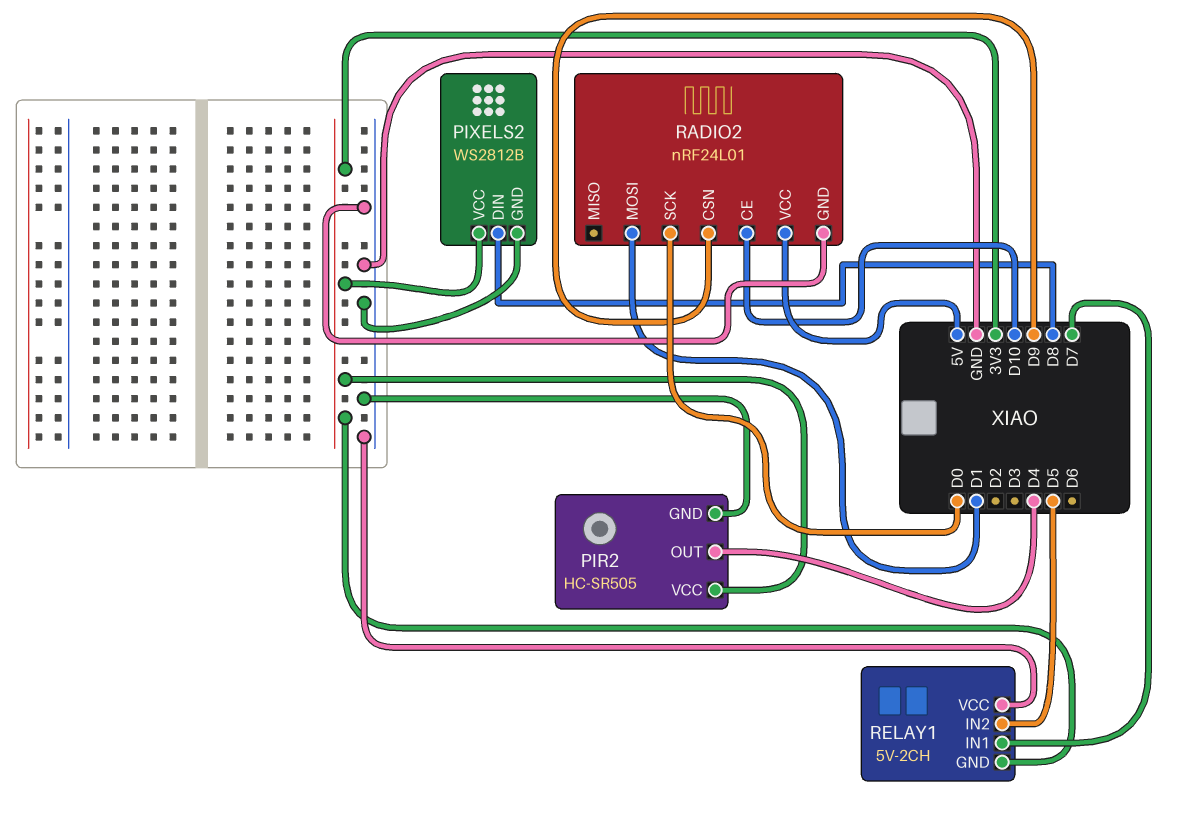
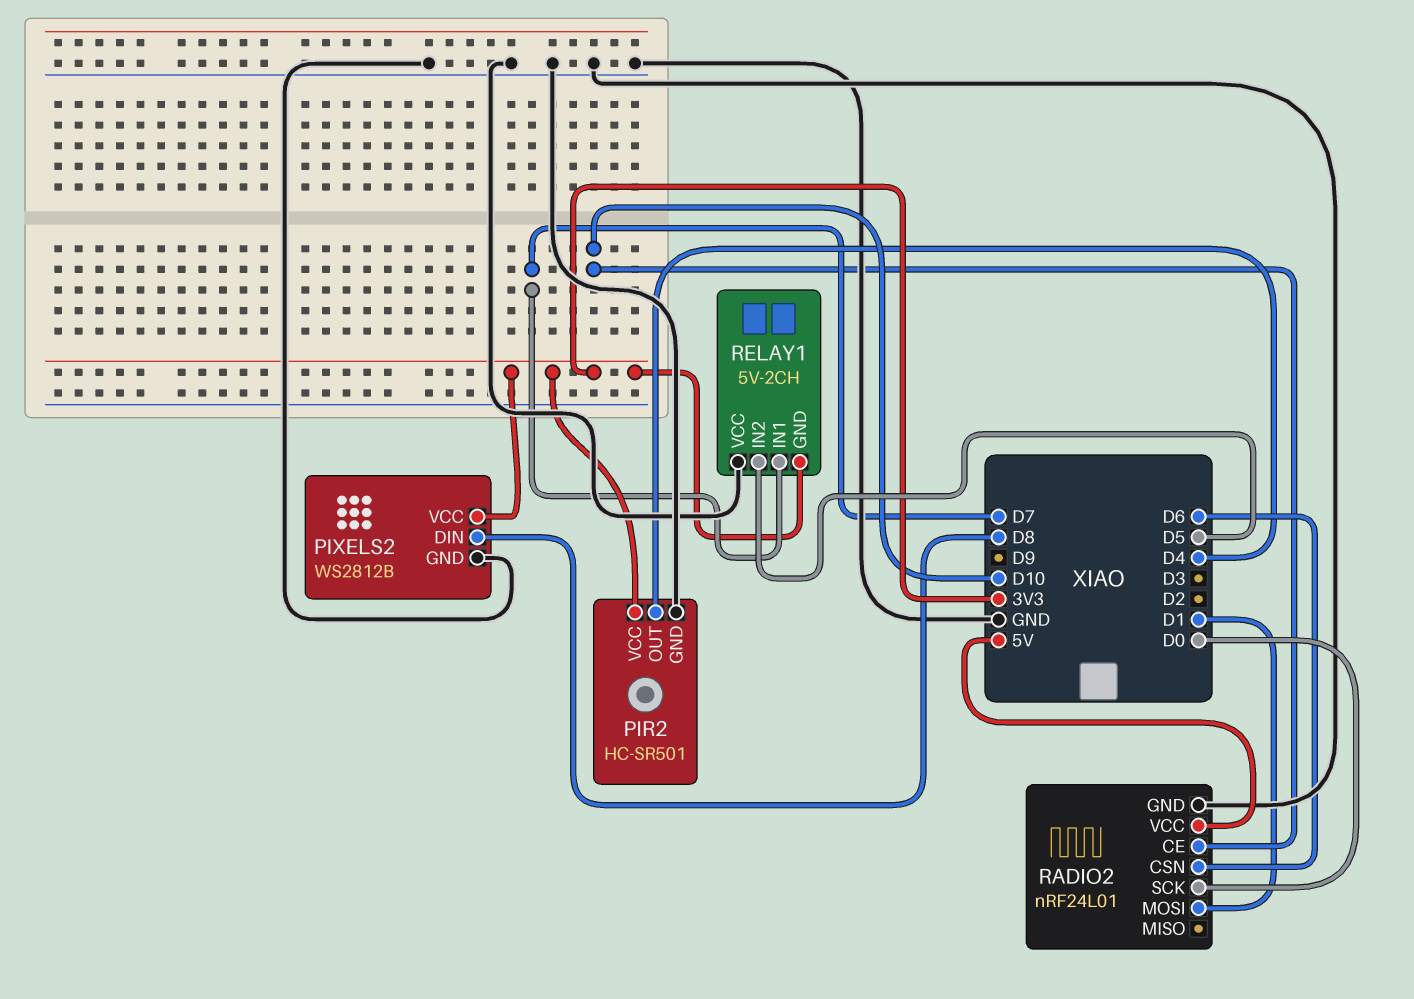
PIR2: HC-SR505 -> HC-SR501
RADIO2 pin CSN: D9 -> D6

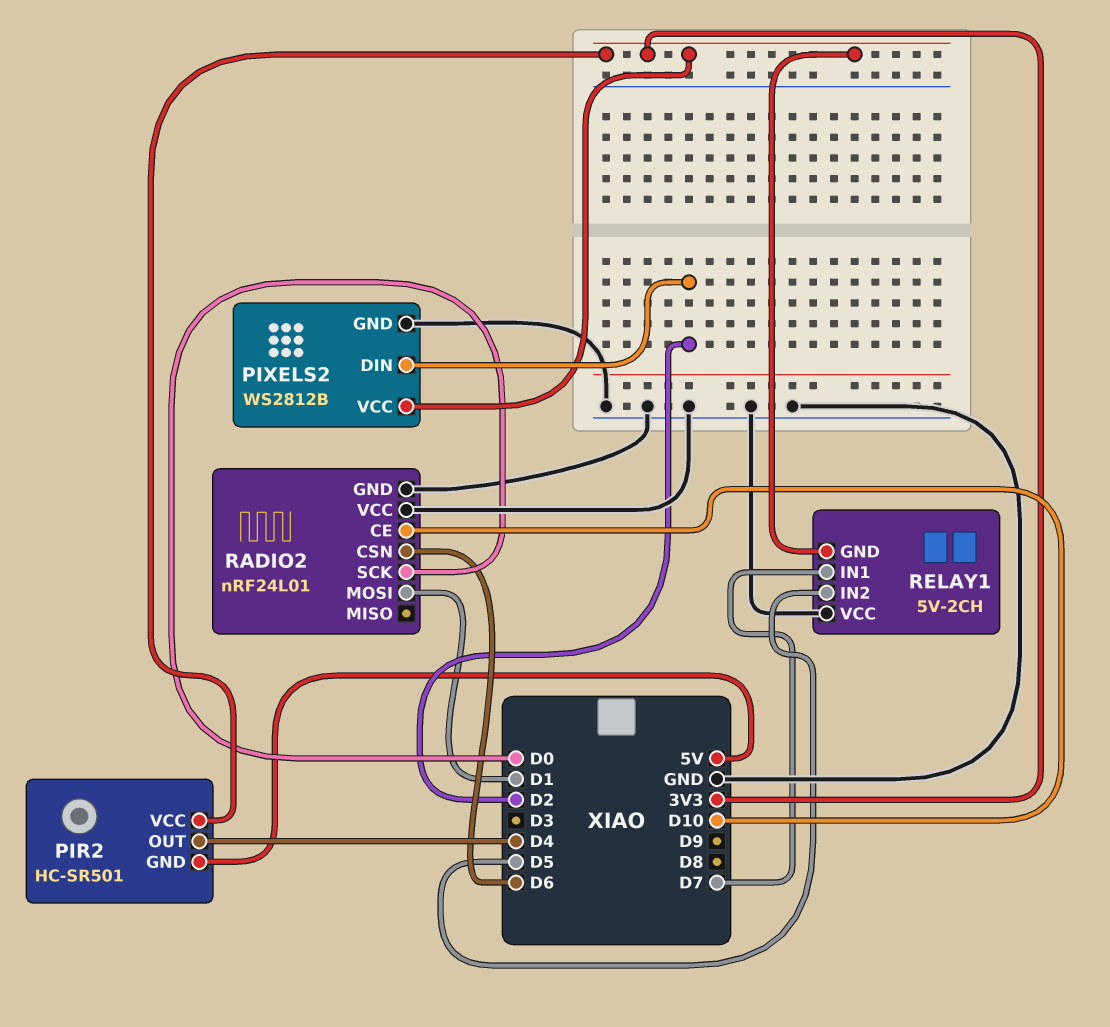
PIR2 pin GND: GND -> 5V
PIXELS2 pin DIN: D8 -> D2
RADIO2 pin VCC: 5V -> GND

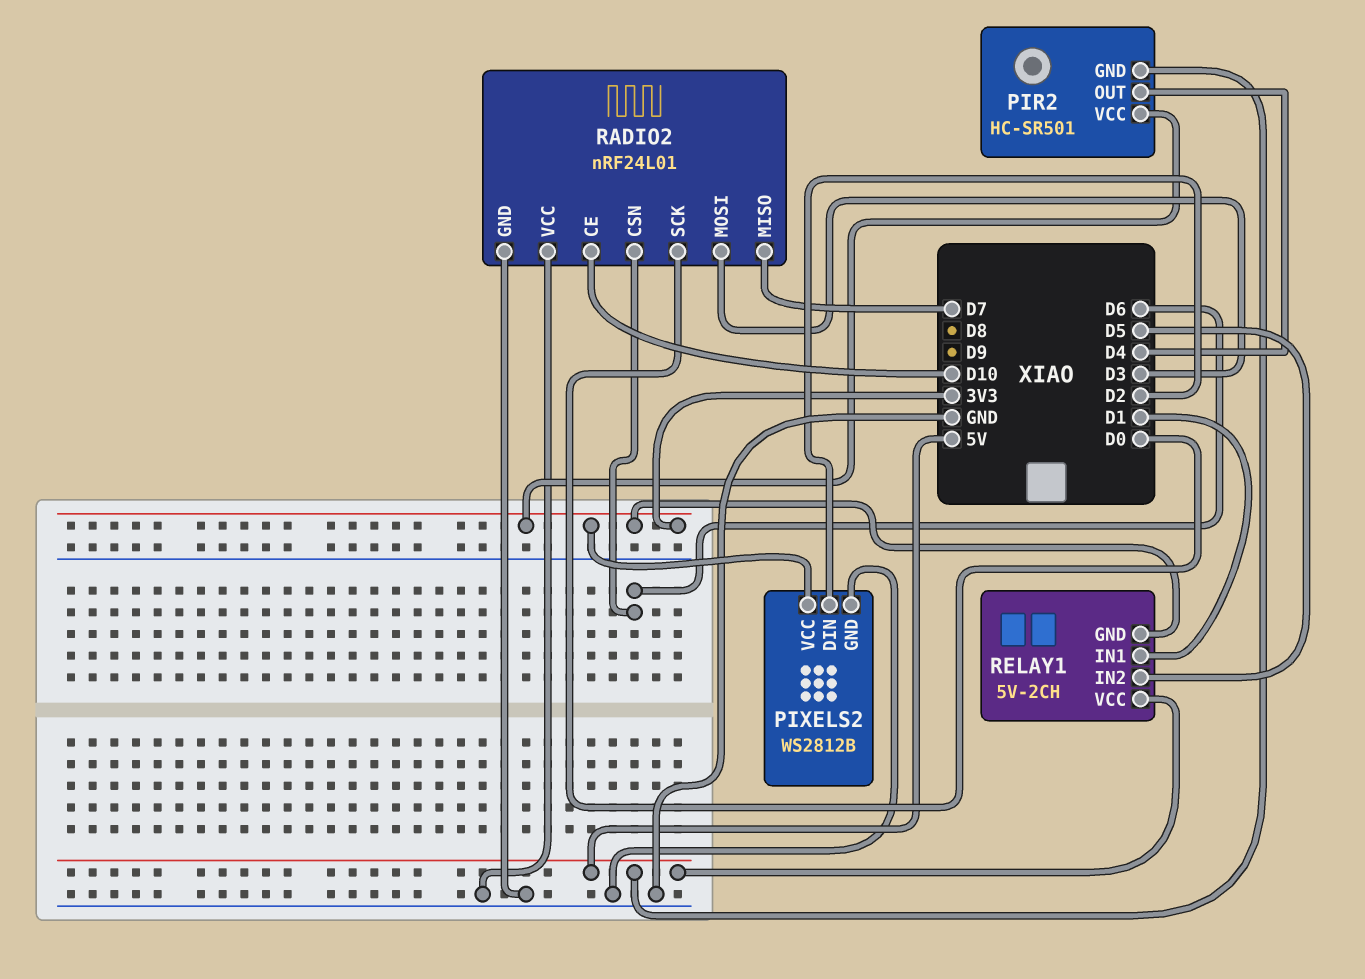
RADIO2 pin MISO: none -> D7
RADIO2 pin MOSI: D1 -> D3
RELAY1 pin IN1: D7 -> D1
RELAY1 pin VCC: GND -> 5V

